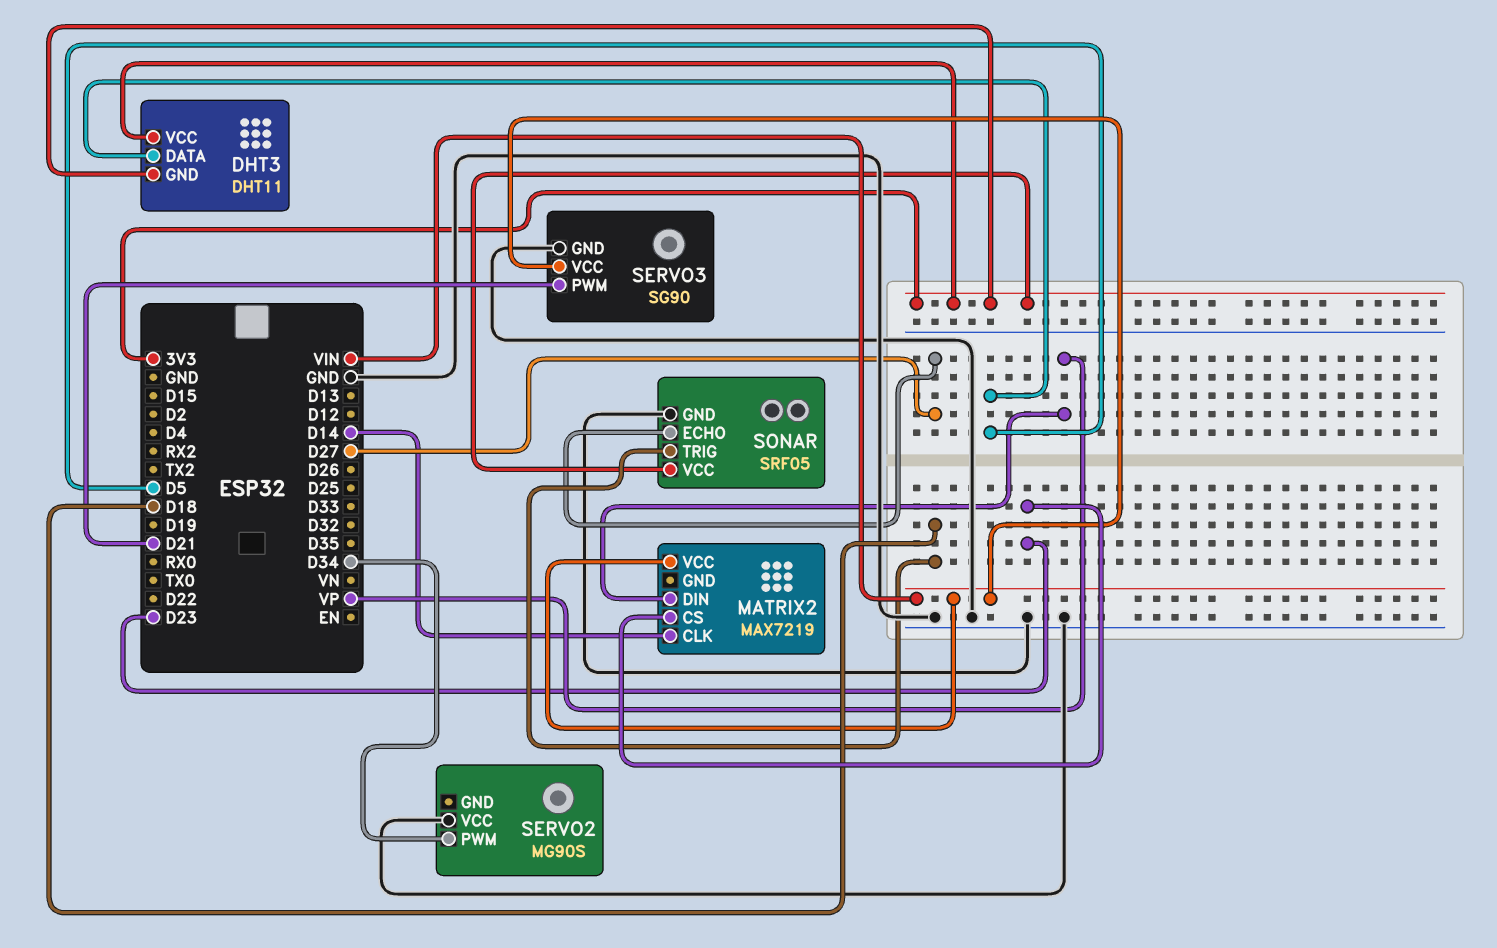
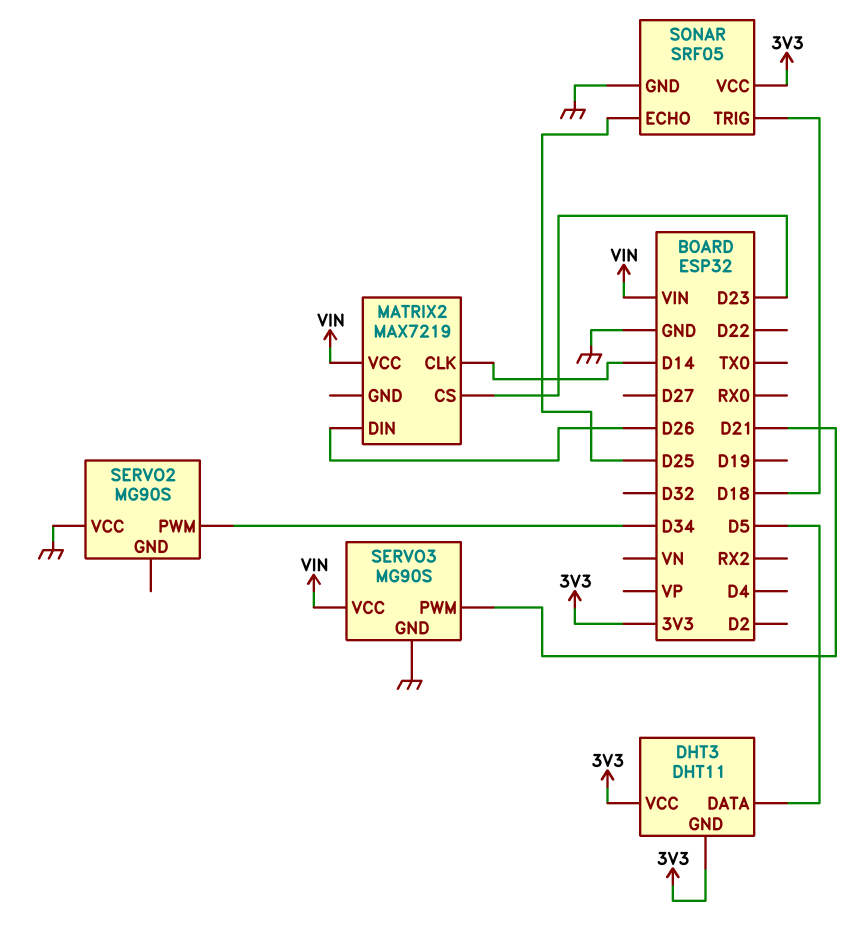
MATRIX2 pin DIN: VP -> D26
SERVO3: SG90 -> MG90S
SONAR pin ECHO: D27 -> D25

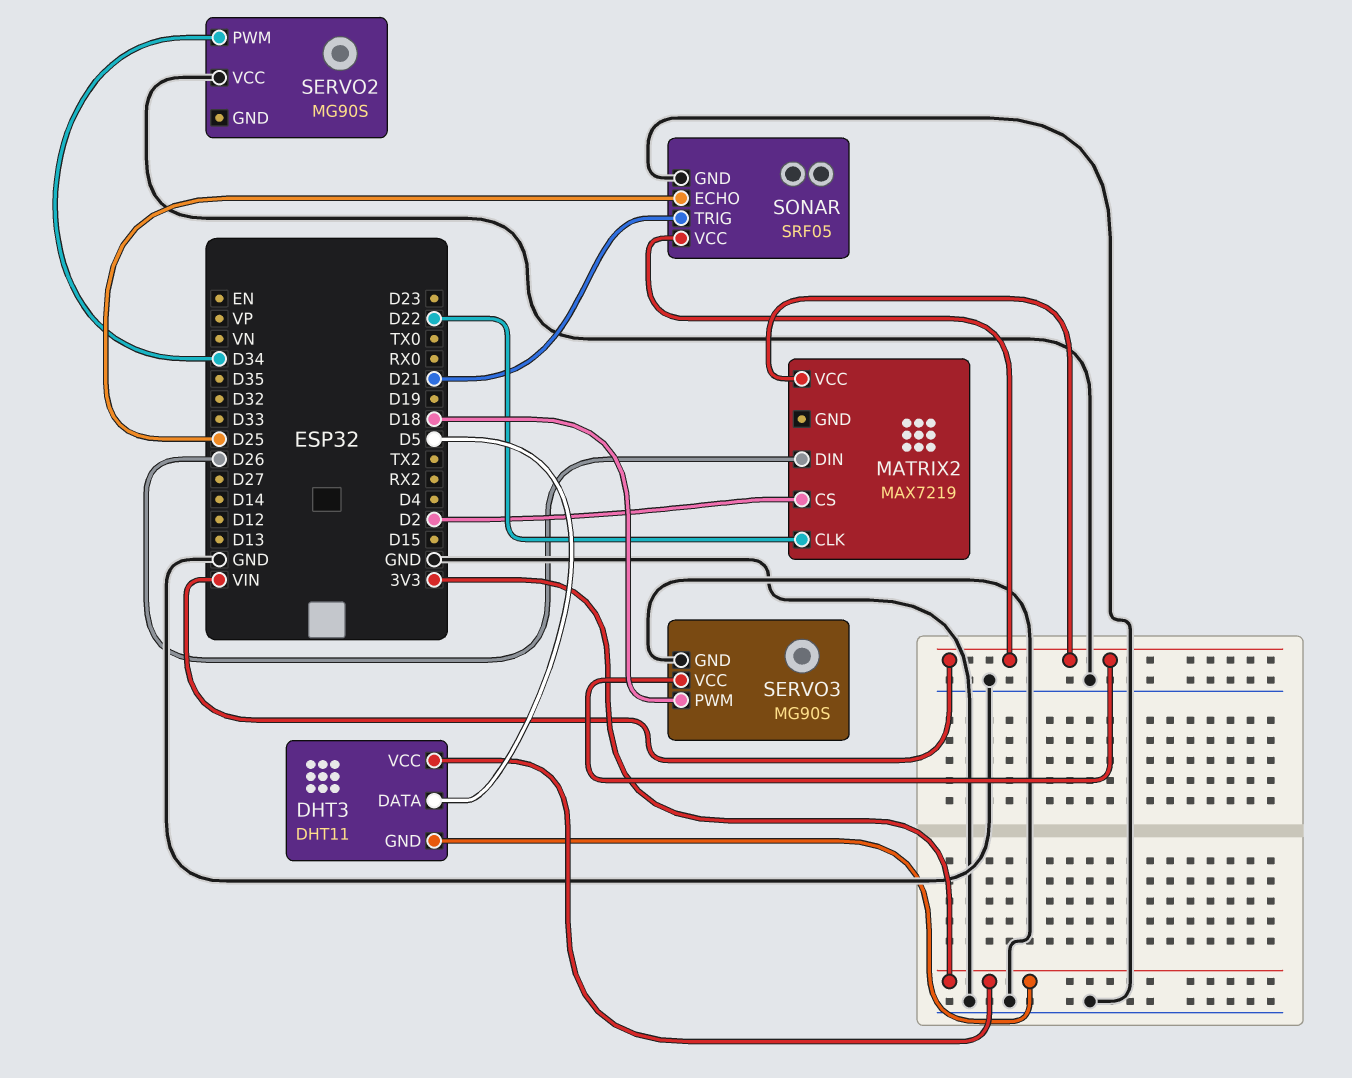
MATRIX2 pin CLK: D14 -> D22
MATRIX2 pin CS: D23 -> D2
SERVO3 pin PWM: D21 -> D18
SONAR pin TRIG: D18 -> D21
SONAR pin VCC: 3V3 -> VIN

